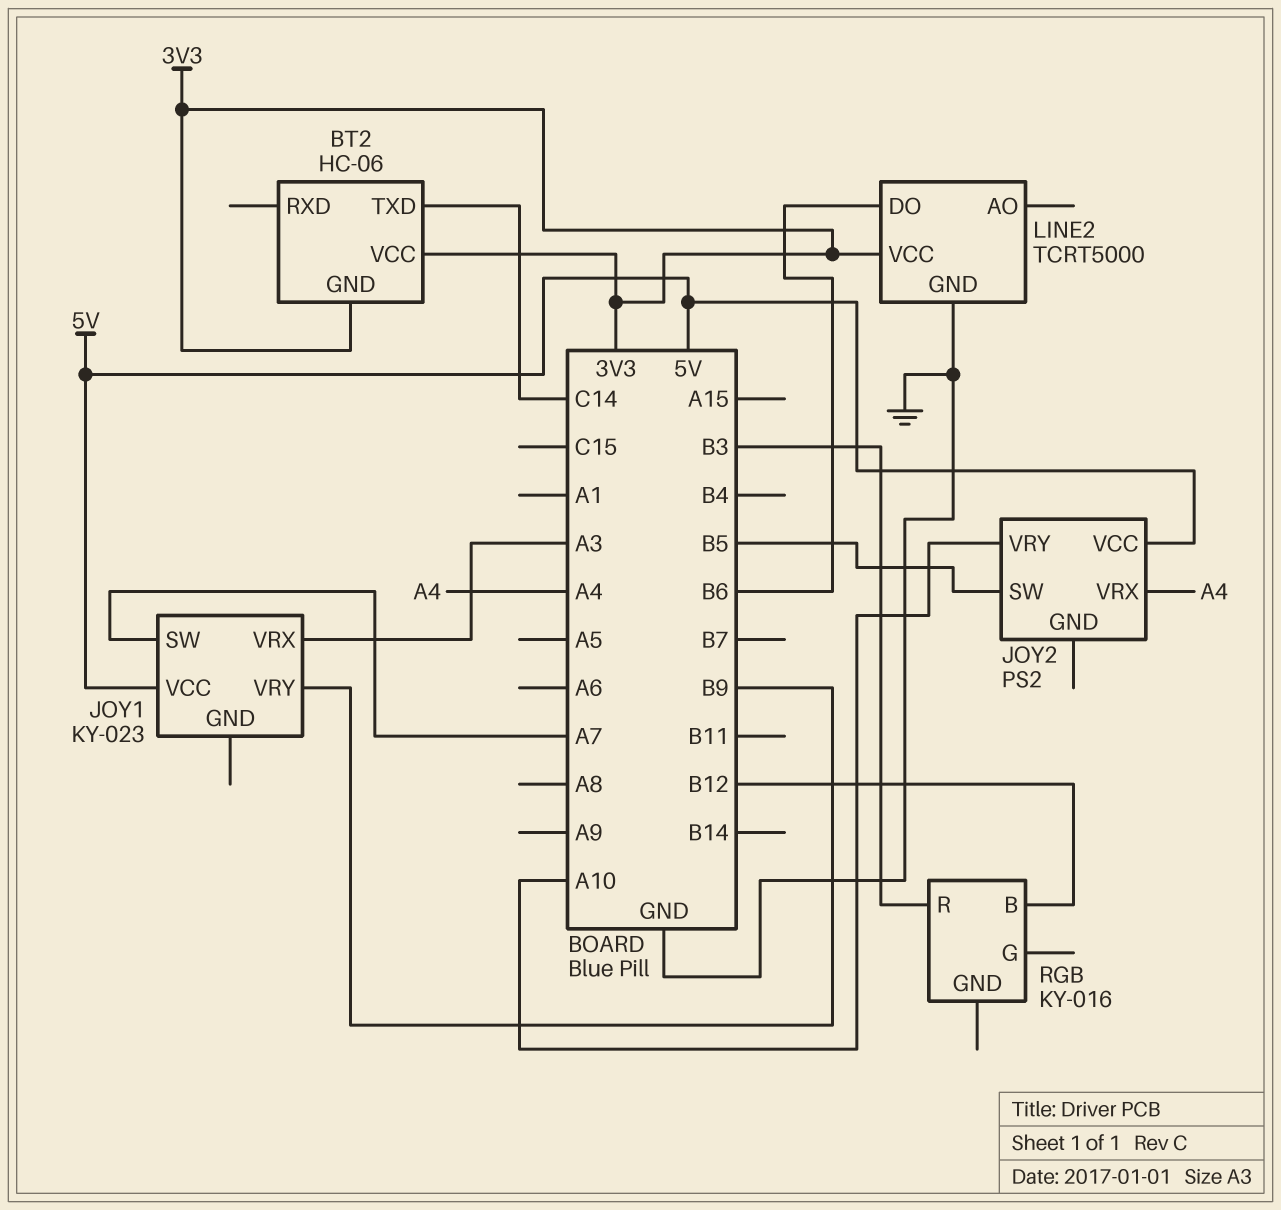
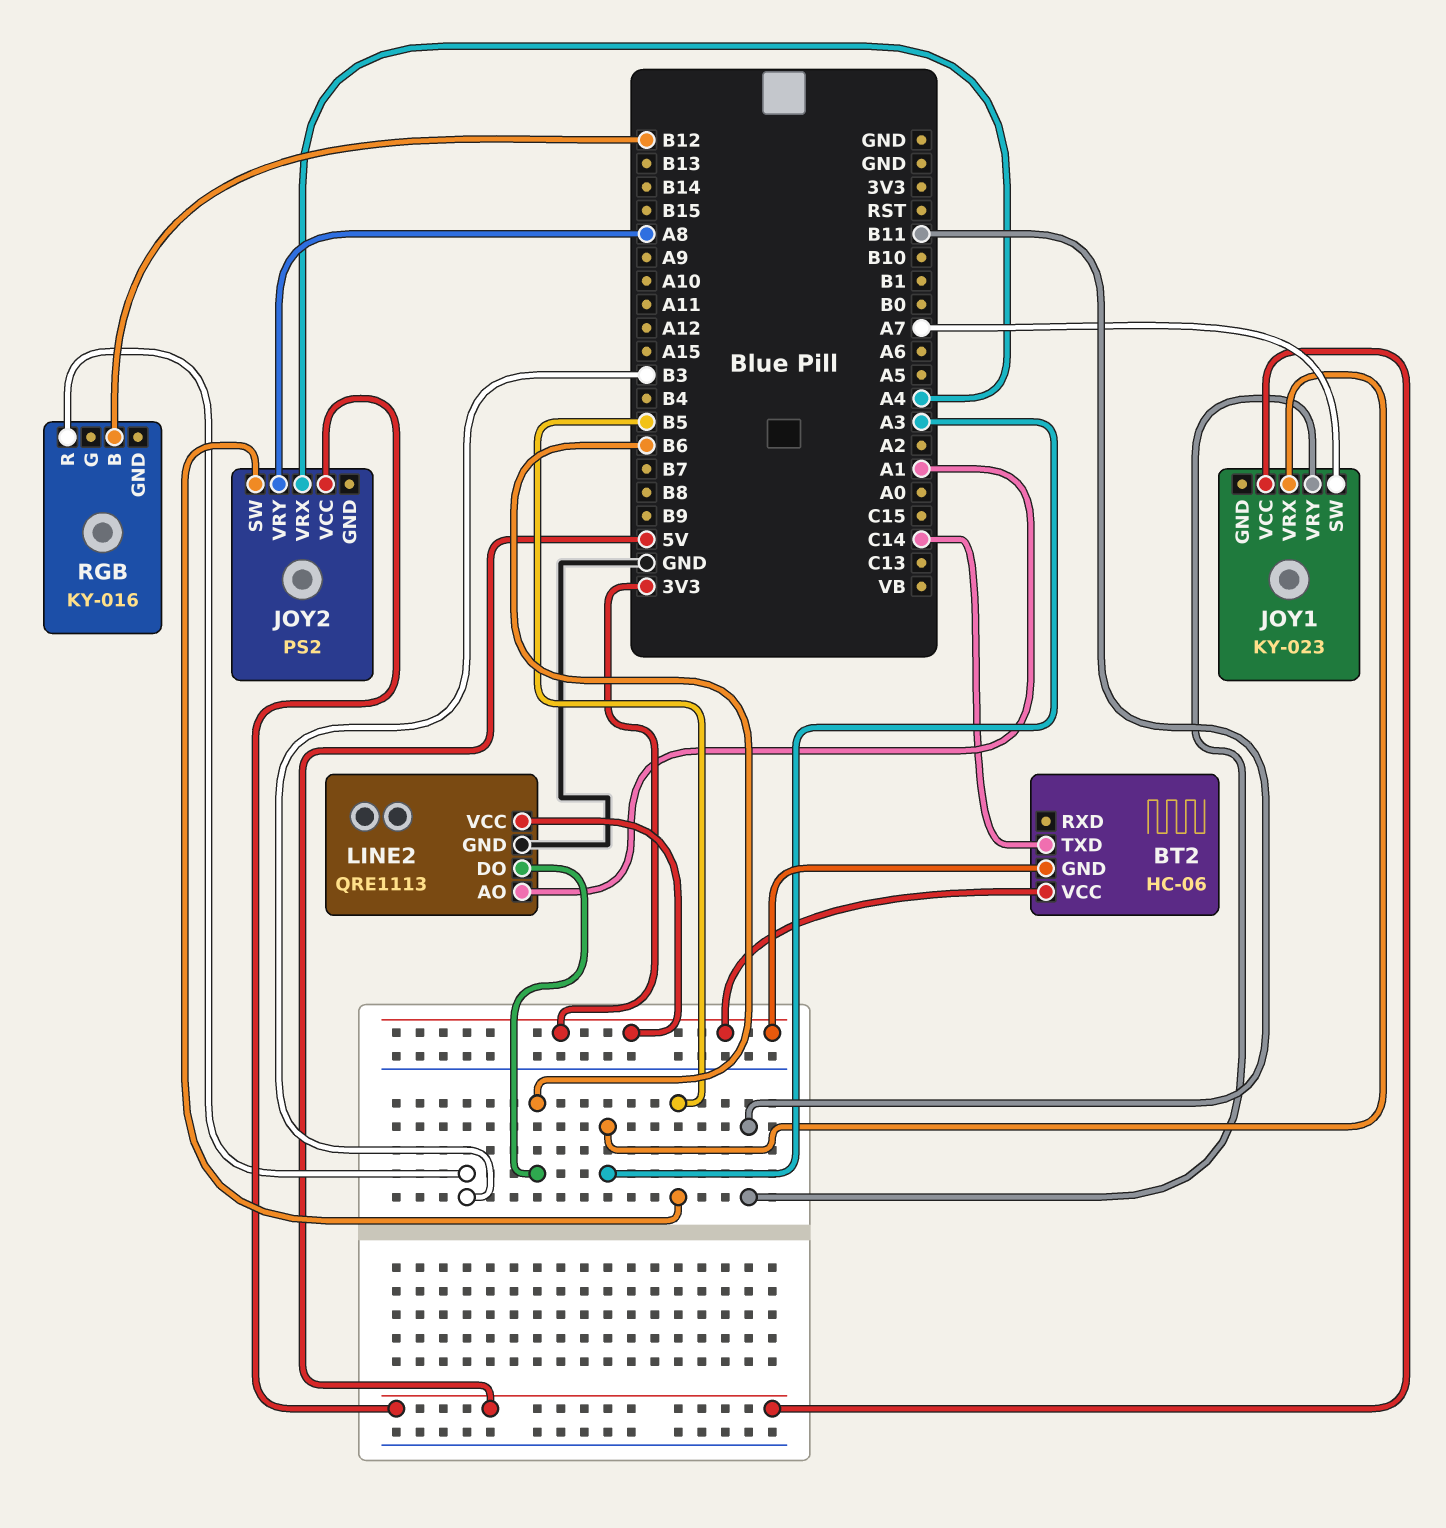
JOY1 pin VRY: B9 -> B11
JOY2 pin VRY: A10 -> A8
LINE2: TCRT5000 -> QRE1113
LINE2 pin AO: none -> A1

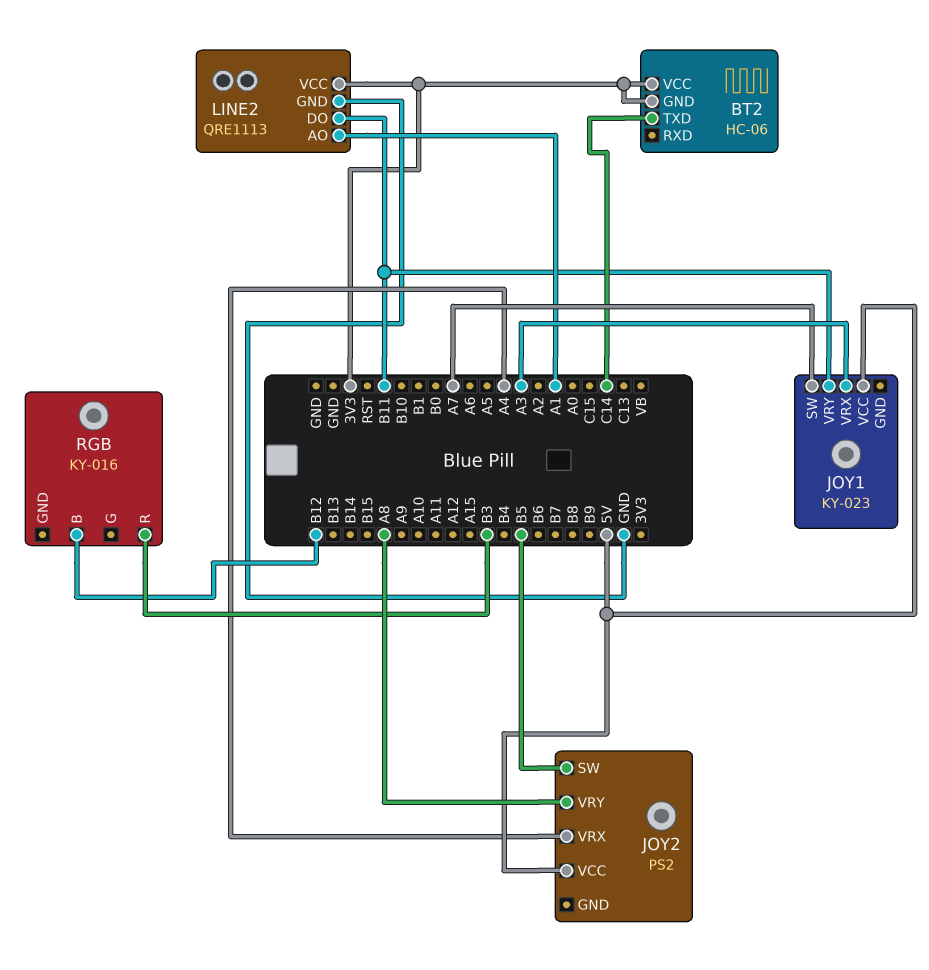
LINE2 pin DO: B6 -> B11

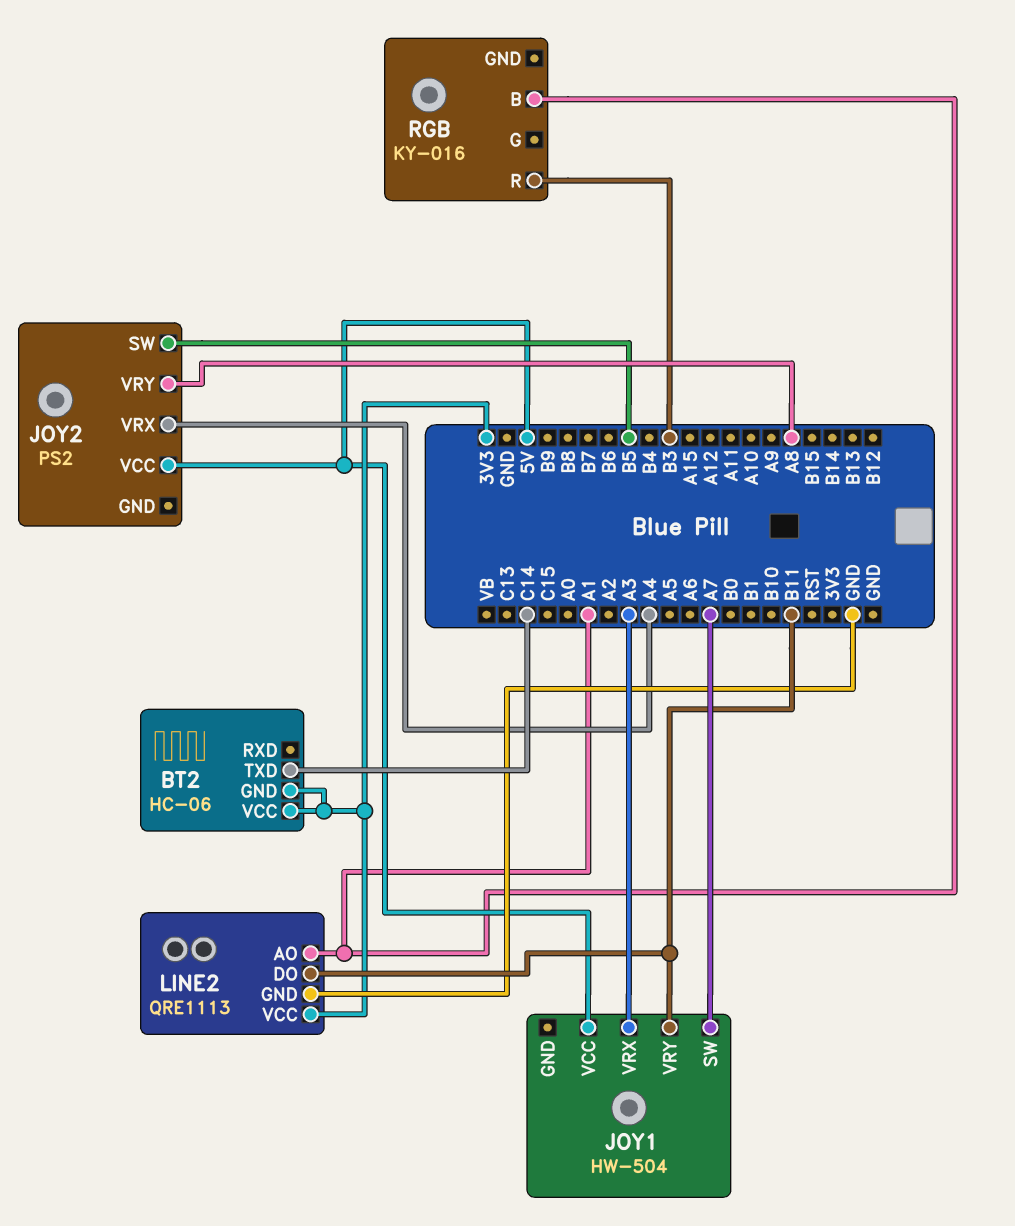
JOY1: KY-023 -> HW-504
RGB pin B: B12 -> A1

